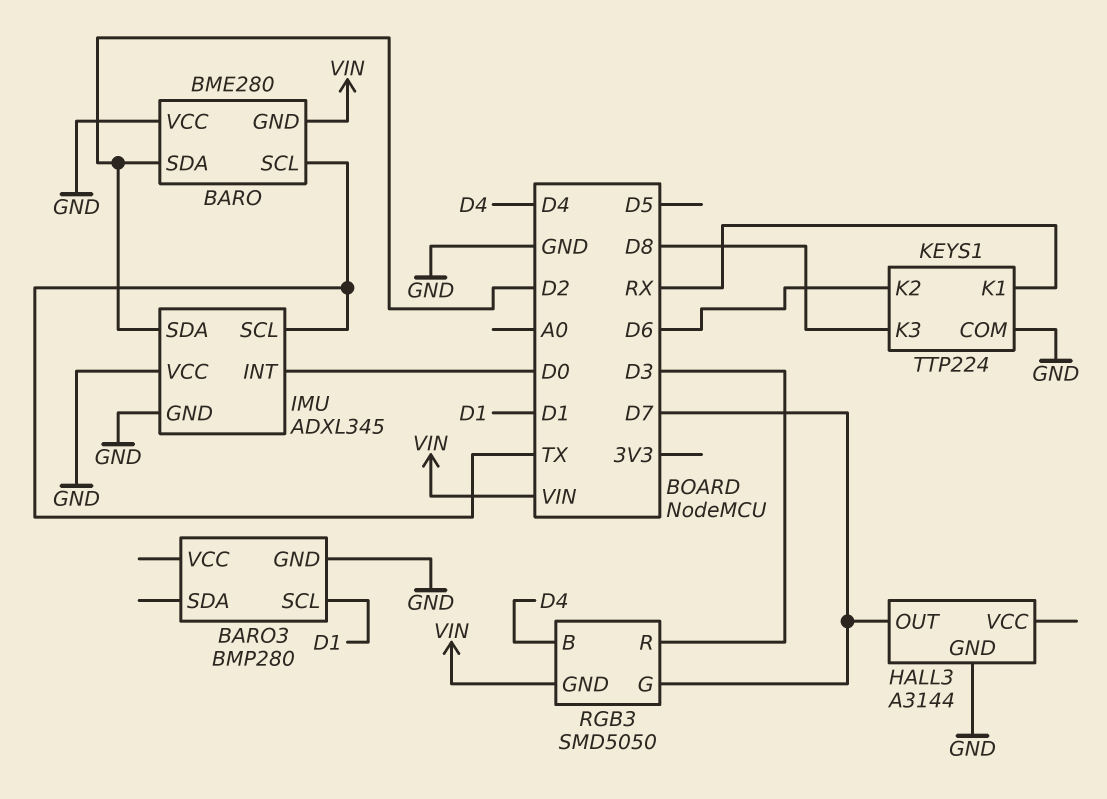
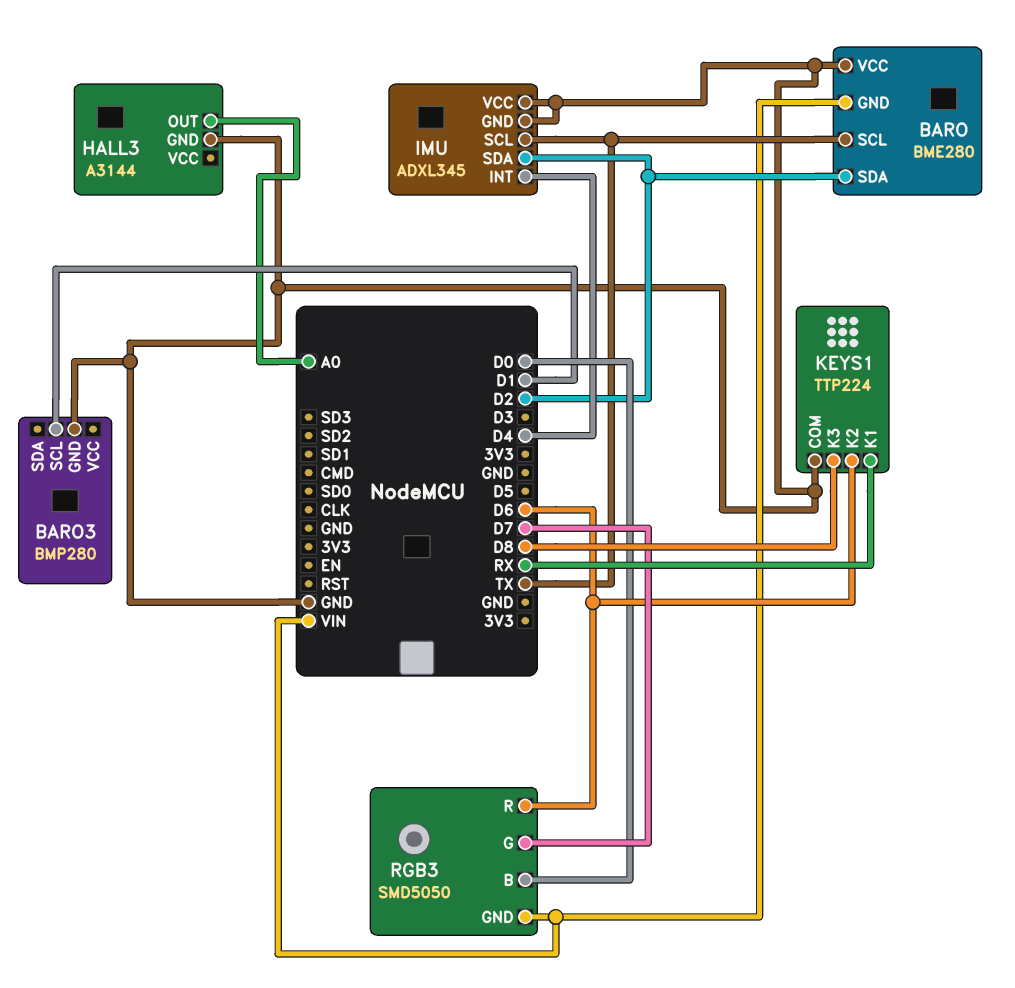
HALL3 pin OUT: D7 -> A0
IMU pin INT: D0 -> D4
RGB3 pin B: D4 -> D0
RGB3 pin R: D3 -> D6

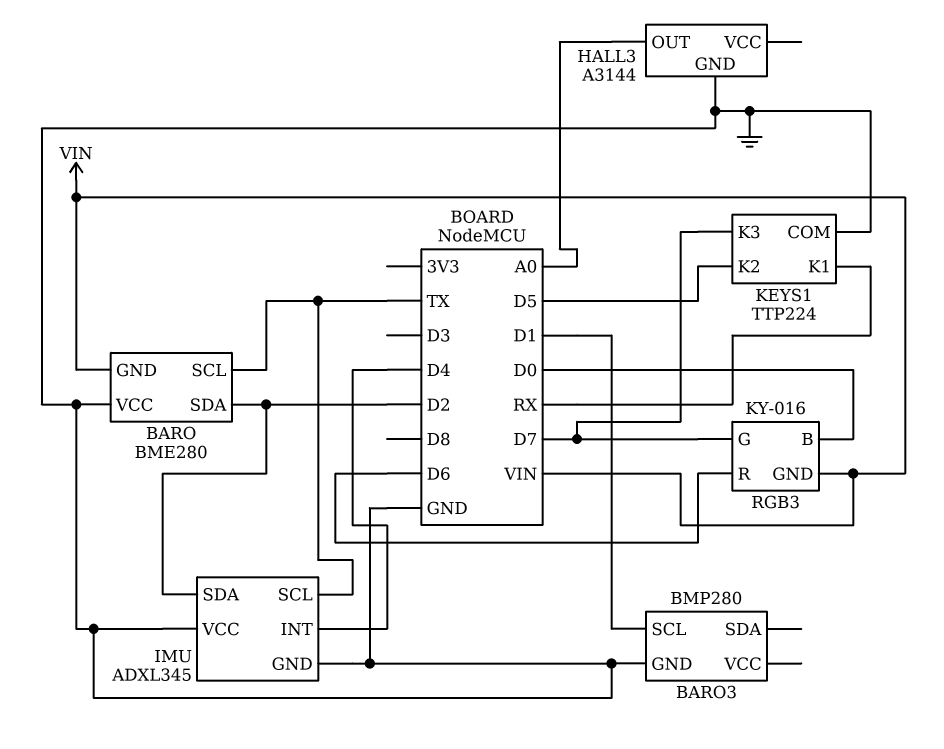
KEYS1 pin K2: D6 -> D5
KEYS1 pin K3: D8 -> D7
RGB3: SMD5050 -> KY-016

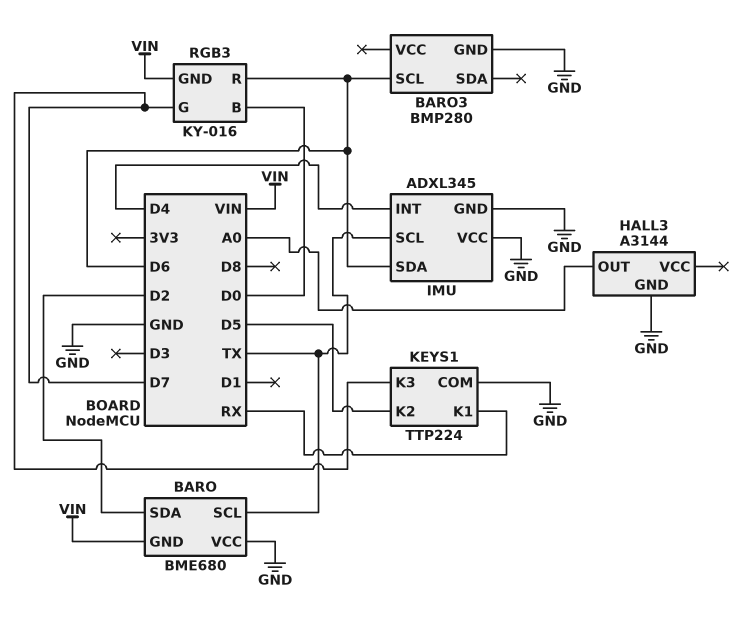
BARO: BME280 -> BME680
BARO3 pin SCL: D1 -> D6
IMU pin SDA: D2 -> D6

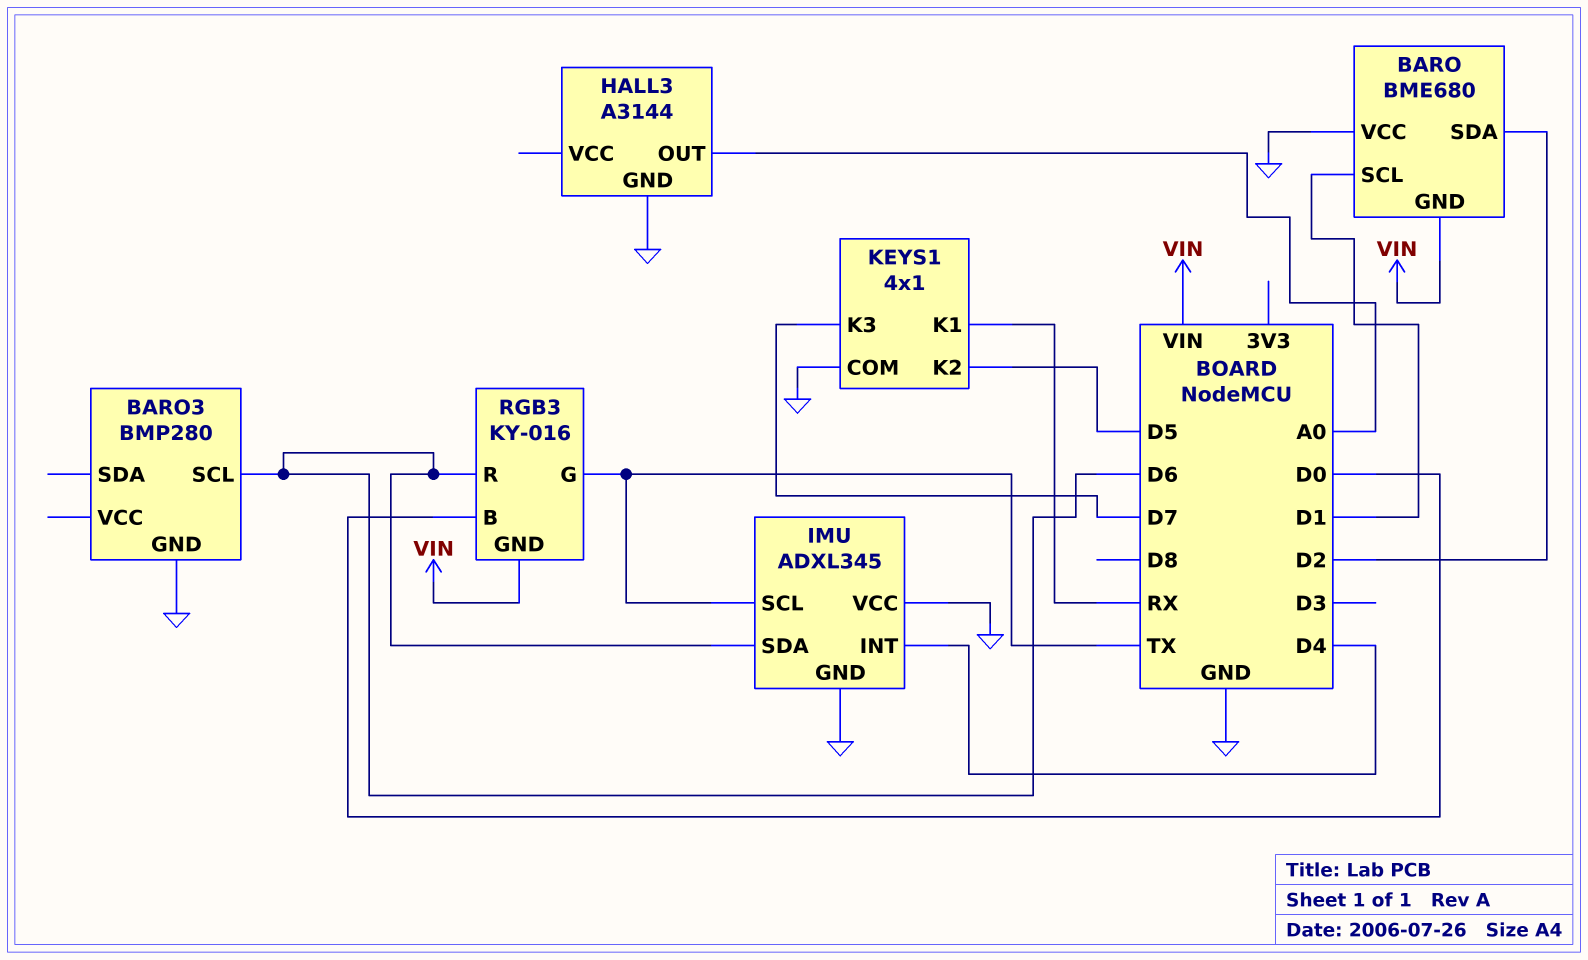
BARO pin SCL: TX -> D1
KEYS1: TTP224 -> 4x1
RGB3 pin G: D7 -> TX

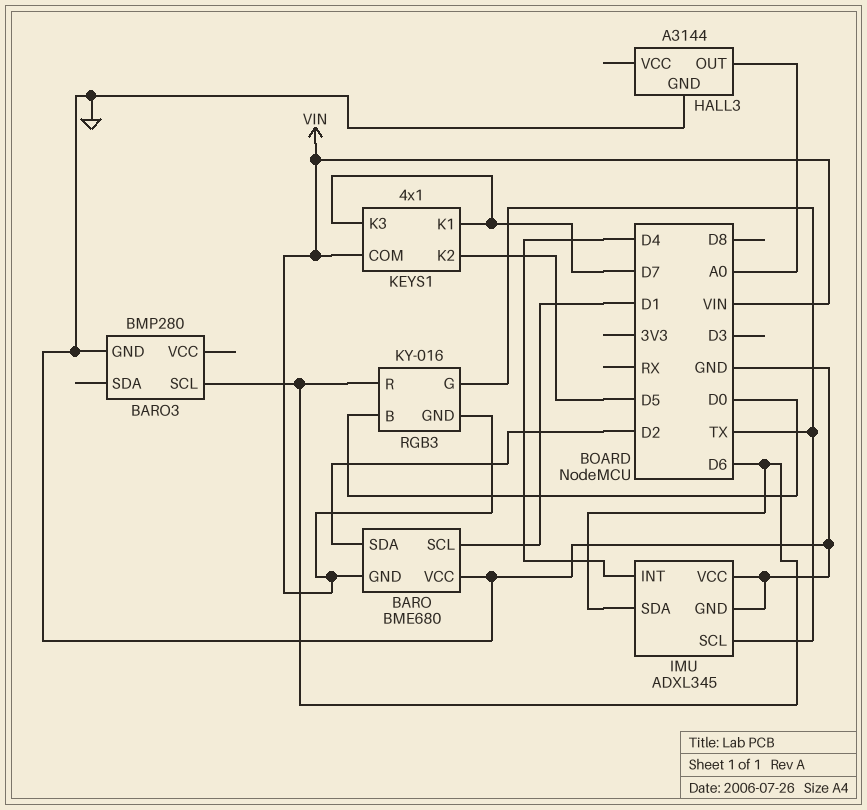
KEYS1 pin COM: GND -> VIN
KEYS1 pin K1: RX -> D7

